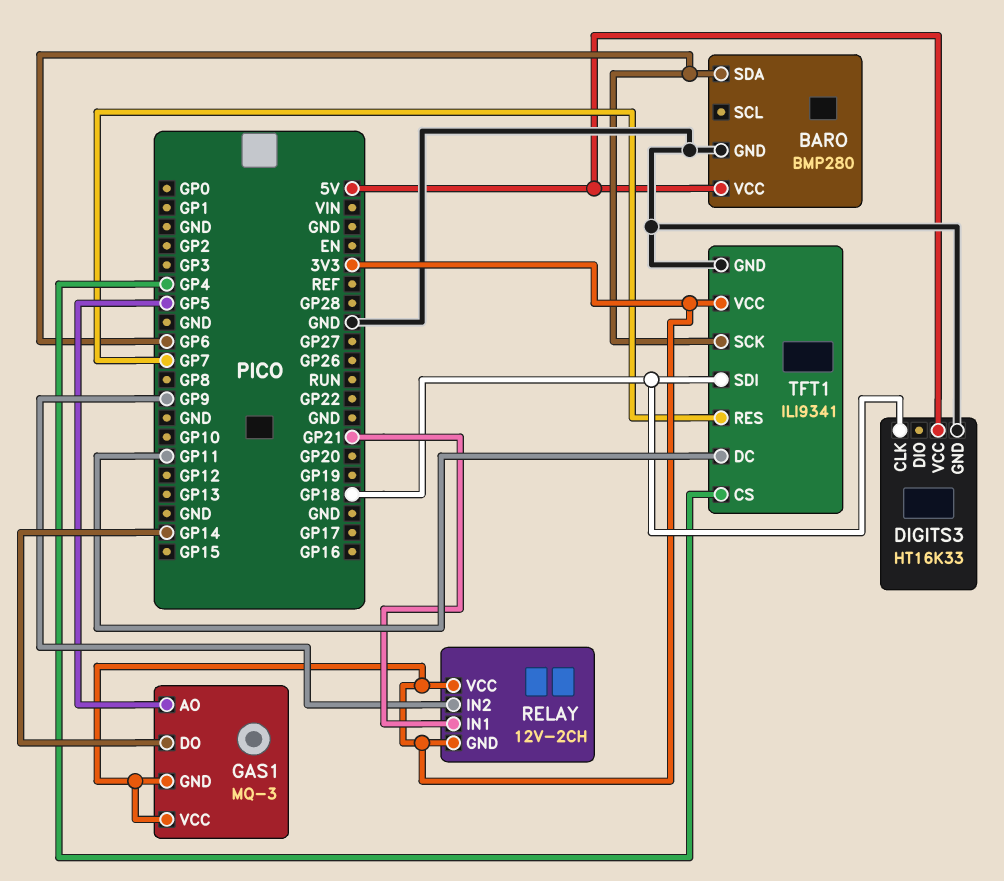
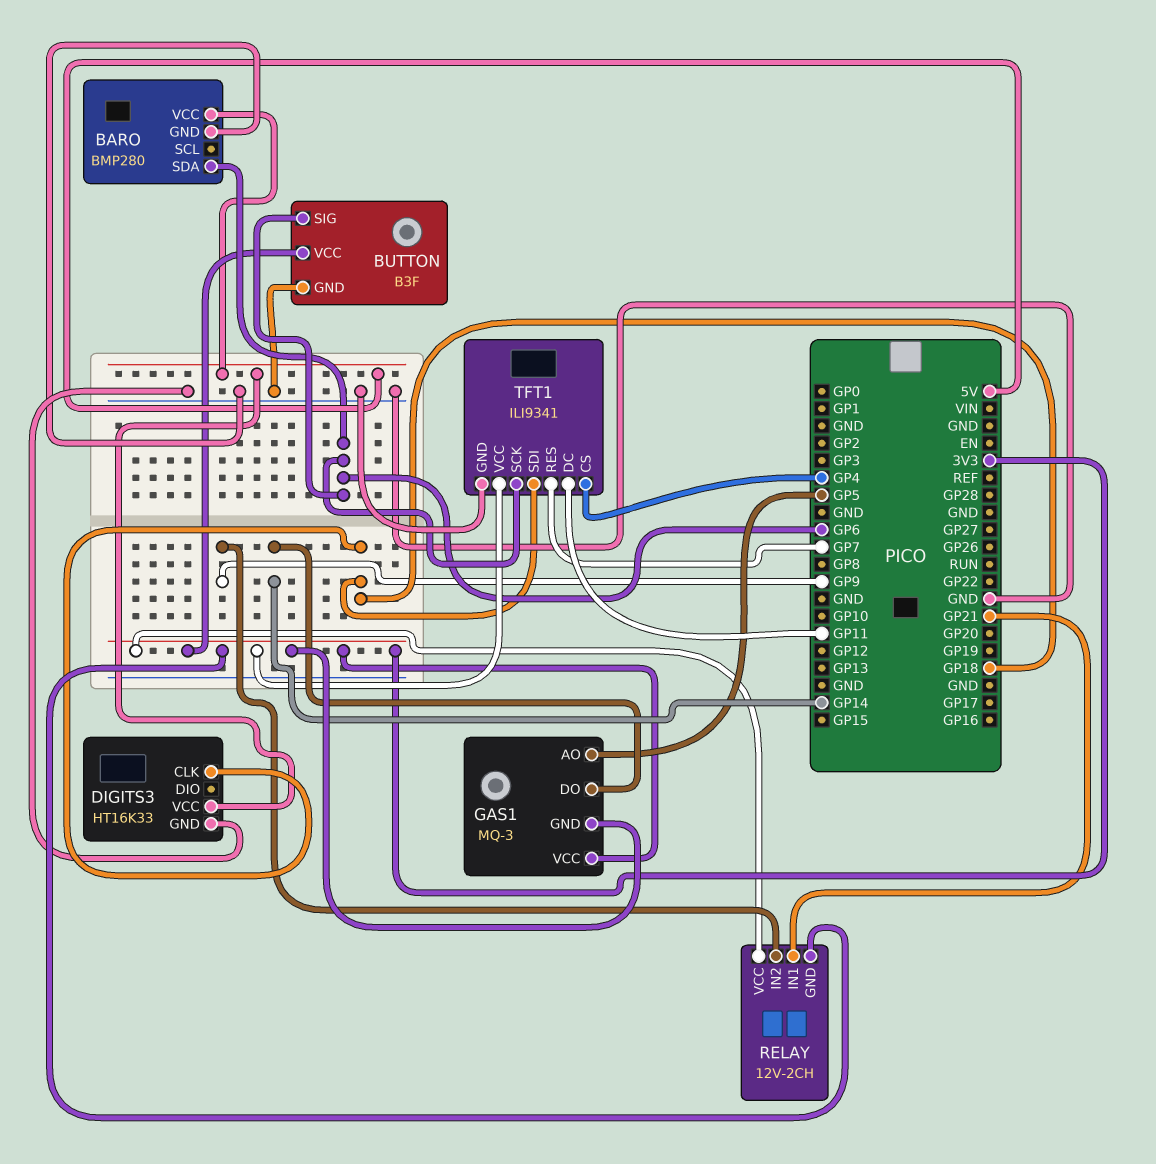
BUTTON: none -> B3F
BUTTON pin GND: none -> GND
BUTTON pin SIG: none -> GP6
BUTTON pin VCC: none -> 3V3

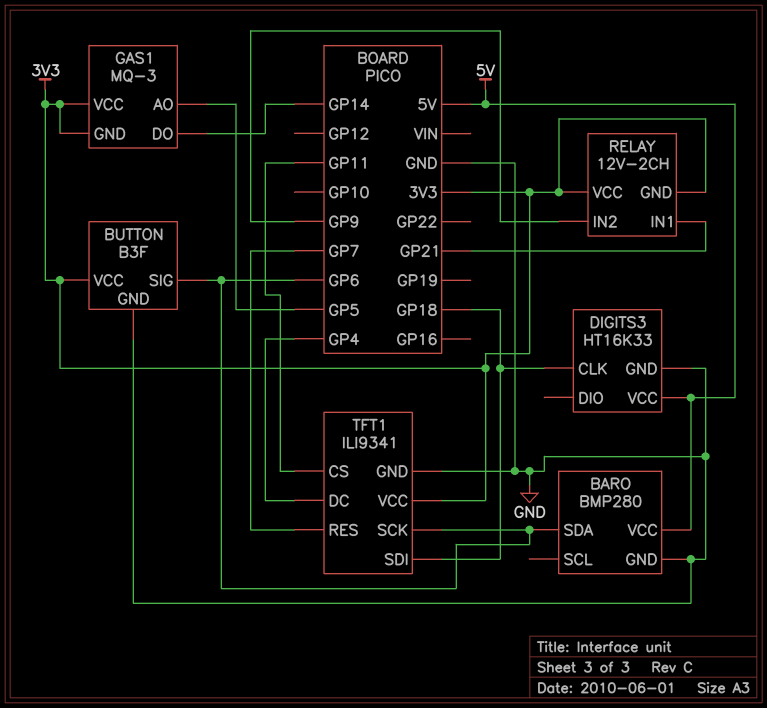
TFT1 pin CS: GP4 -> GP11
TFT1 pin DC: GP11 -> GP4

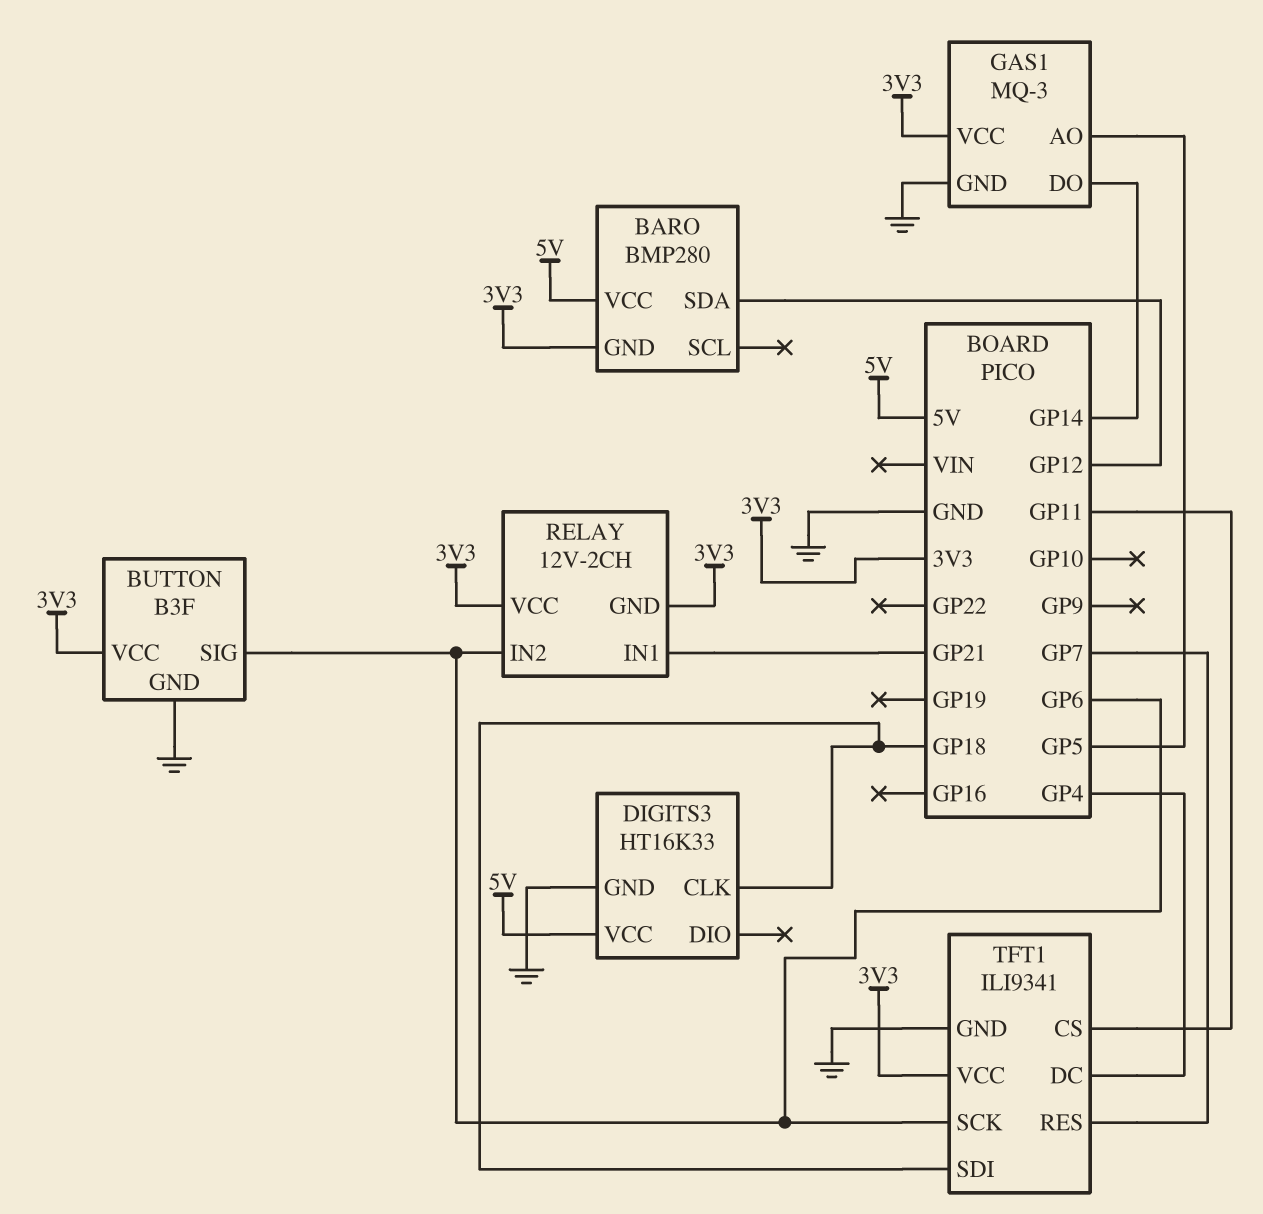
BARO pin GND: GND -> 3V3
BARO pin SDA: GP6 -> GP12
GAS1 pin GND: 3V3 -> GND
RELAY pin IN2: GP9 -> GP6

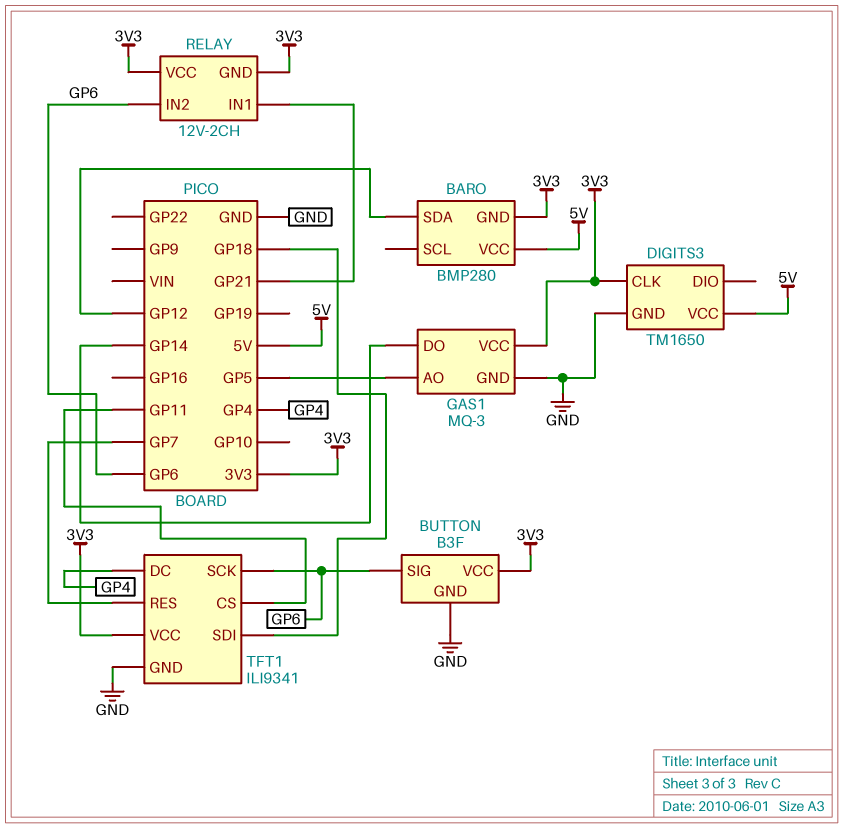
DIGITS3: HT16K33 -> TM1650
DIGITS3 pin CLK: GP18 -> 3V3

